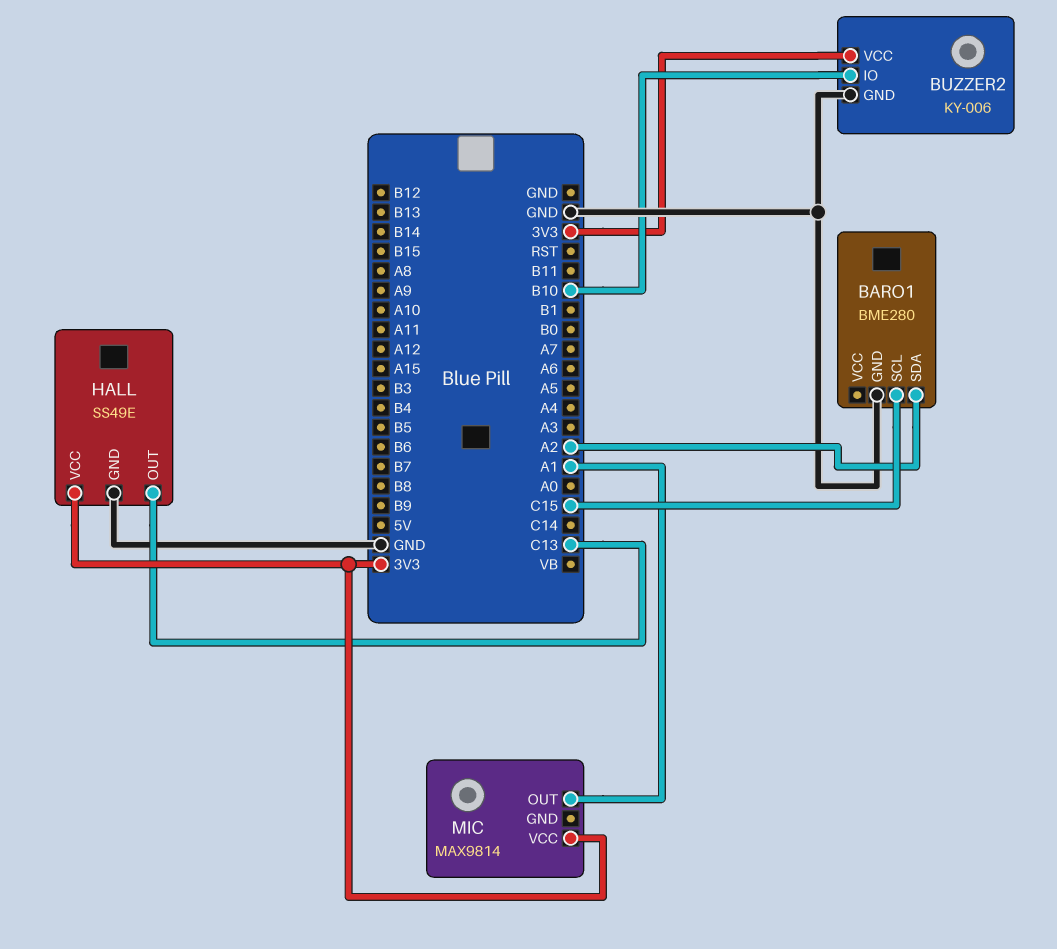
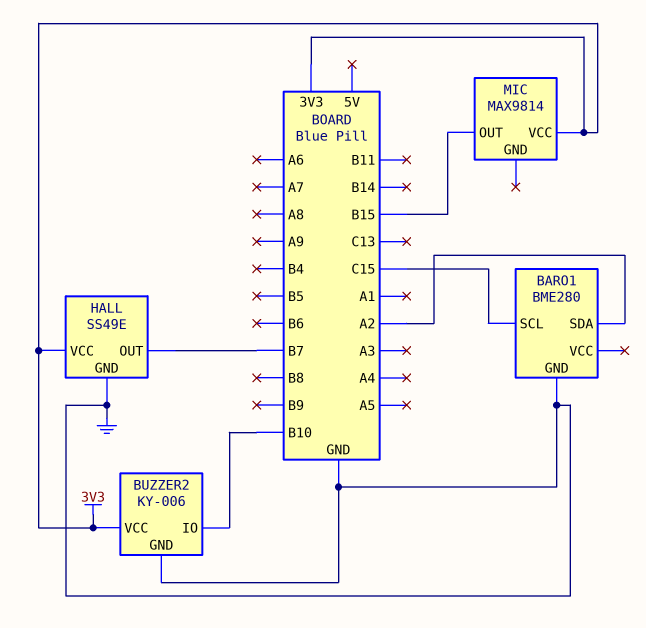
HALL pin OUT: C13 -> B7
MIC pin OUT: A1 -> B15

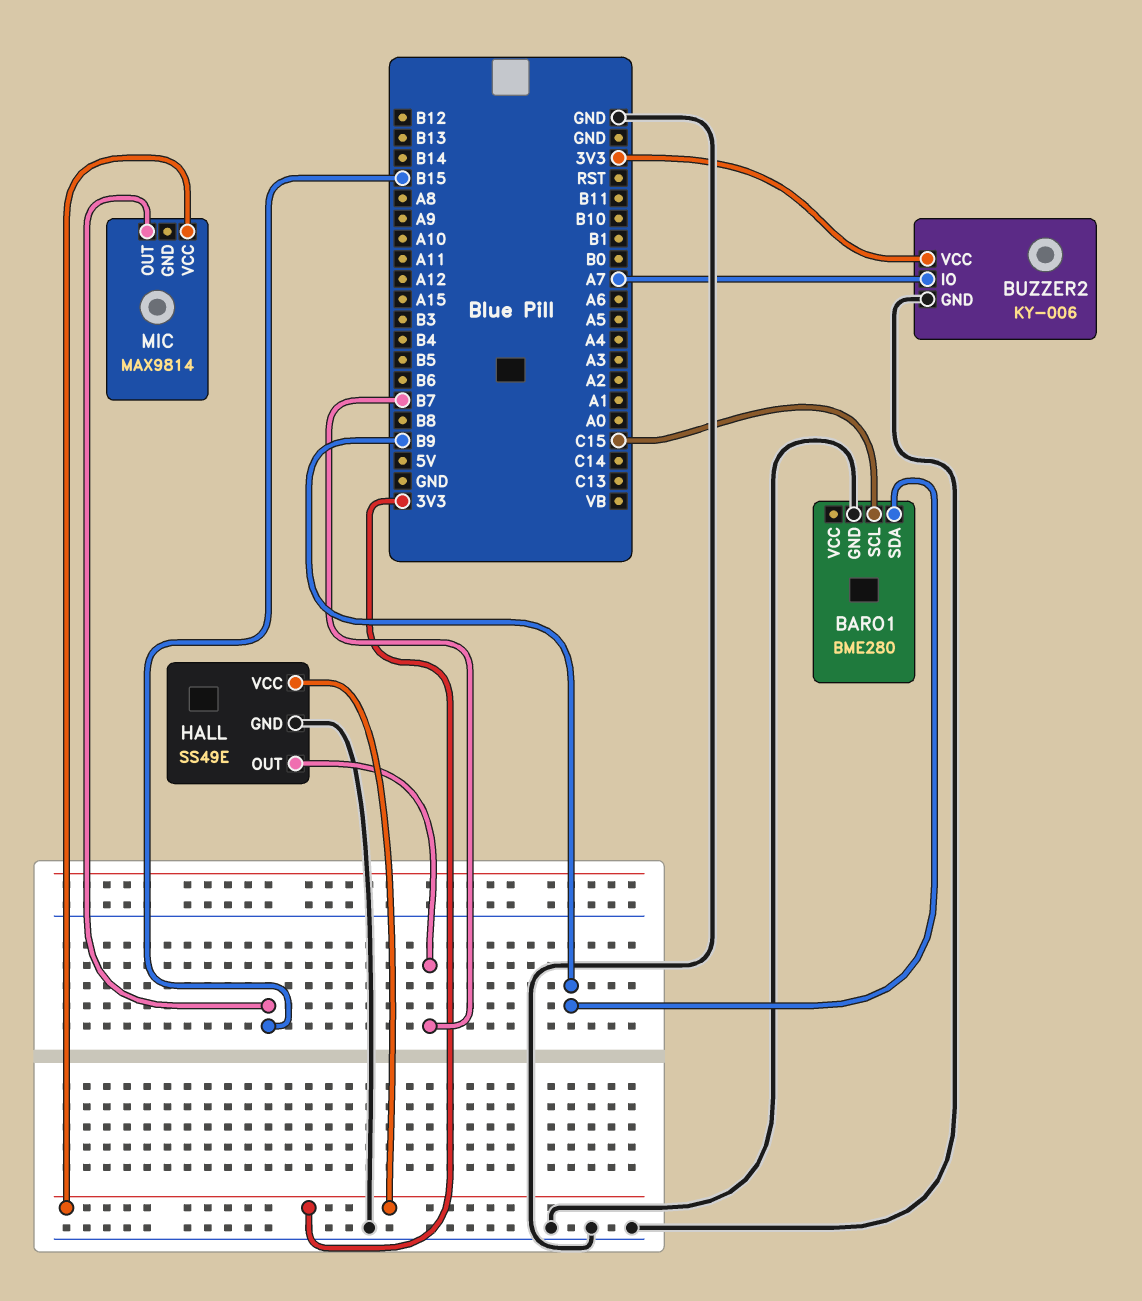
BARO1 pin SDA: A2 -> B9
BUZZER2 pin IO: B10 -> A7

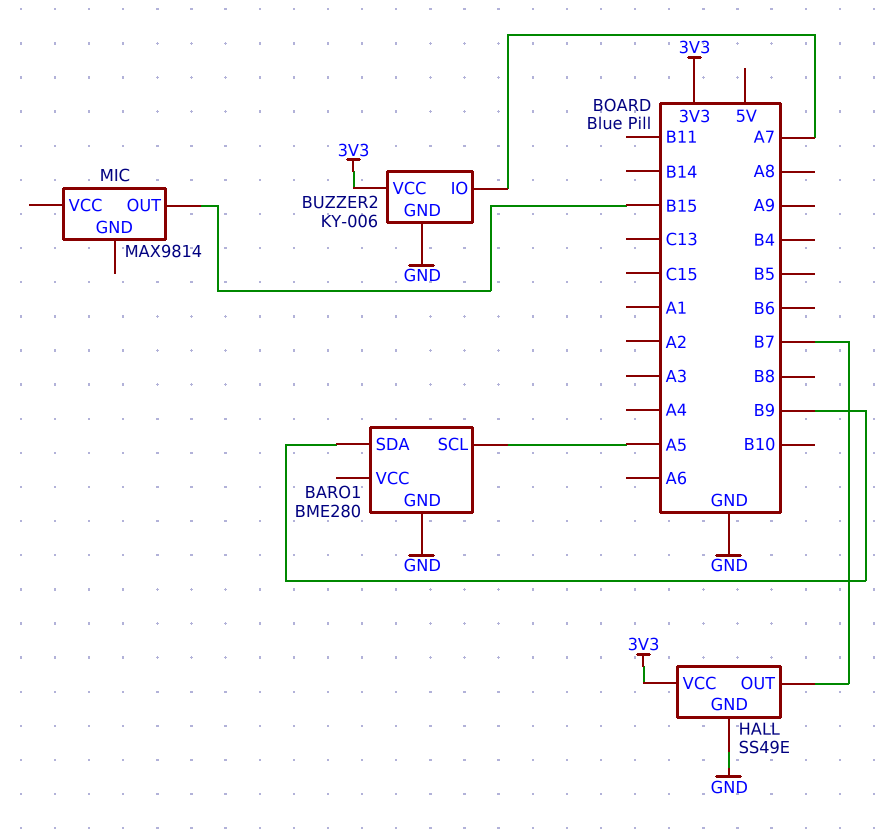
BARO1 pin SCL: C15 -> A5
MIC pin VCC: 3V3 -> none

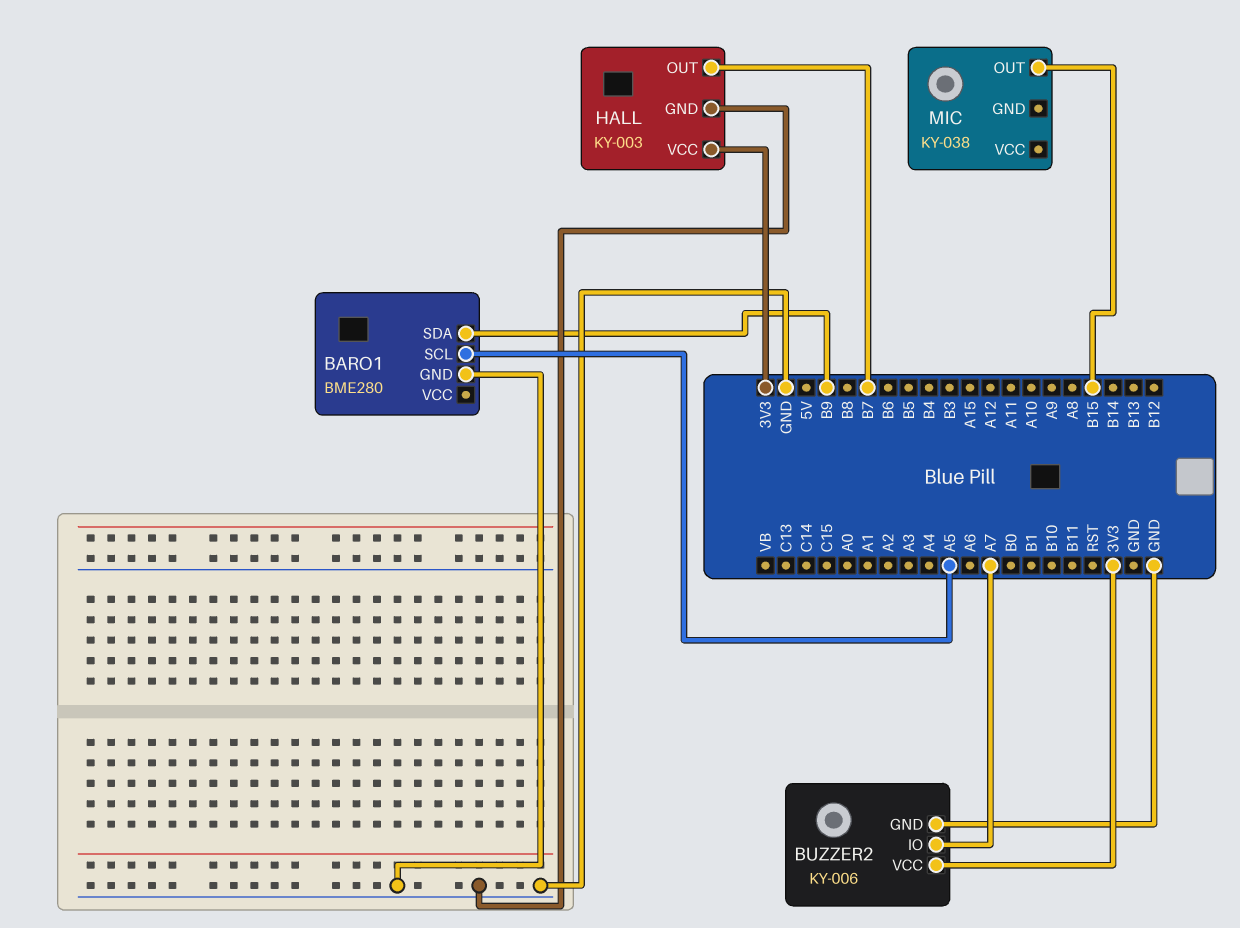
HALL: SS49E -> KY-003
MIC: MAX9814 -> KY-038

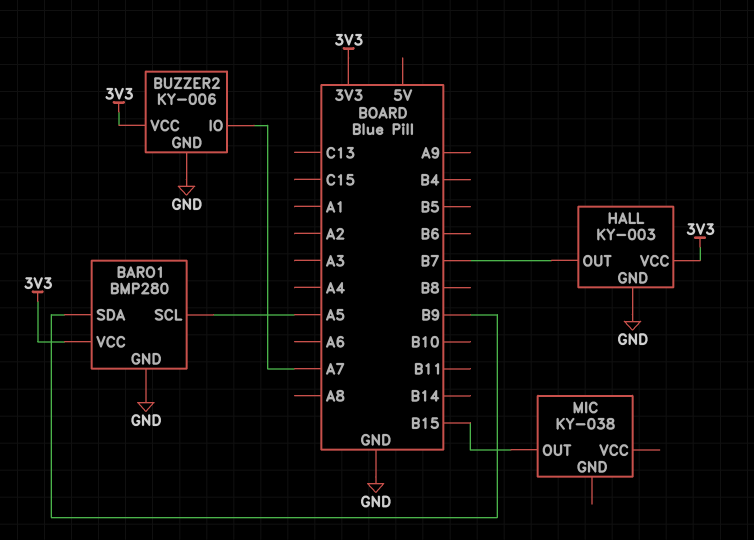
BARO1: BME280 -> BMP280
BARO1 pin VCC: none -> 3V3

